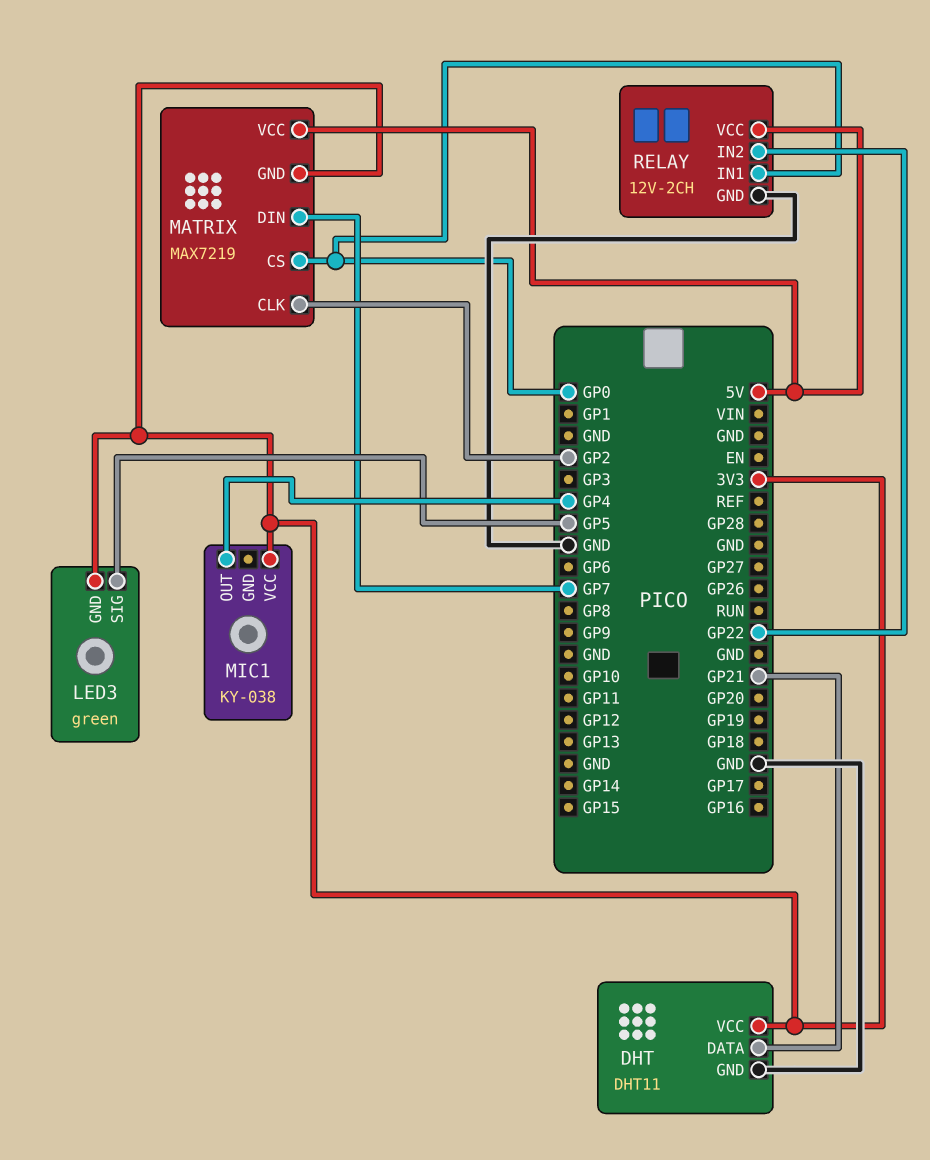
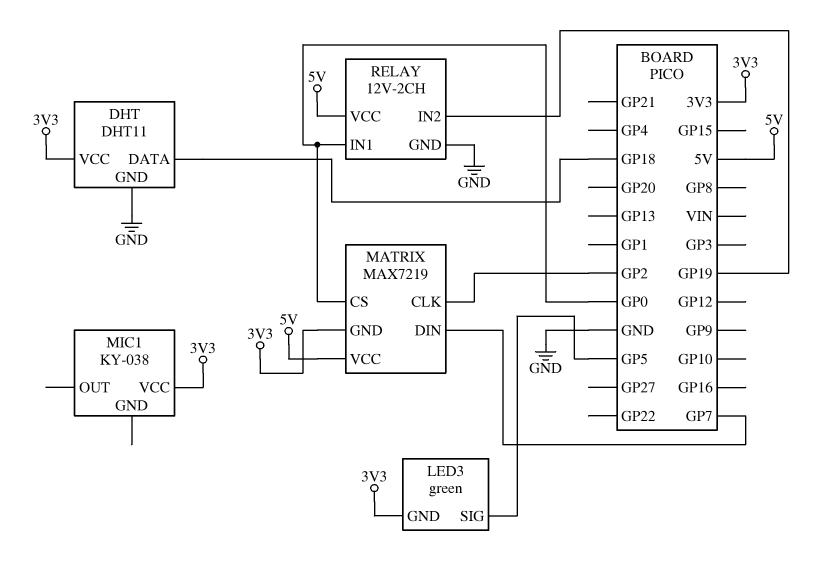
DHT pin DATA: GP21 -> GP18
MIC1 pin OUT: GP4 -> none
RELAY pin IN2: GP22 -> GP19

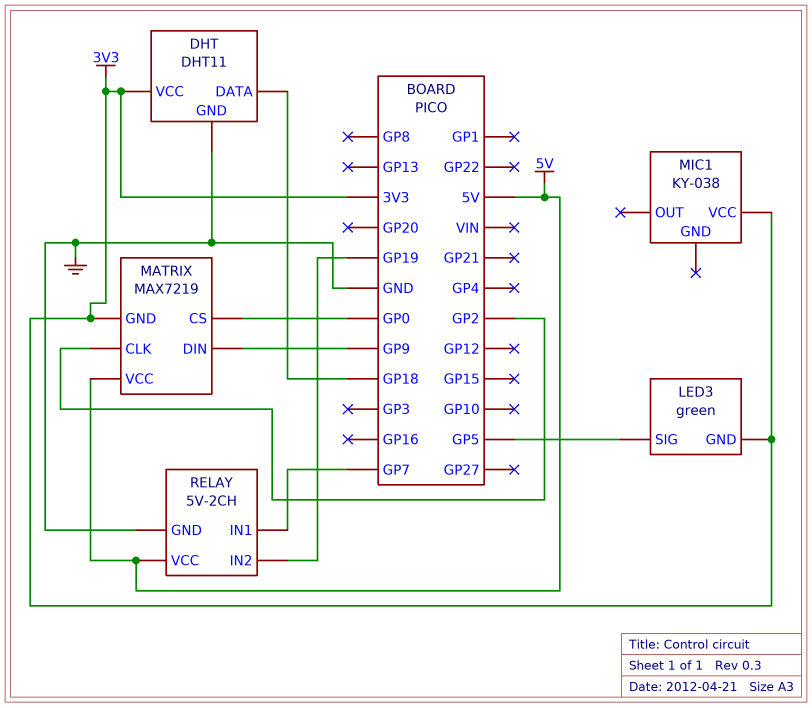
MATRIX pin DIN: GP7 -> GP9
RELAY: 12V-2CH -> 5V-2CH
RELAY pin IN1: GP0 -> GP7

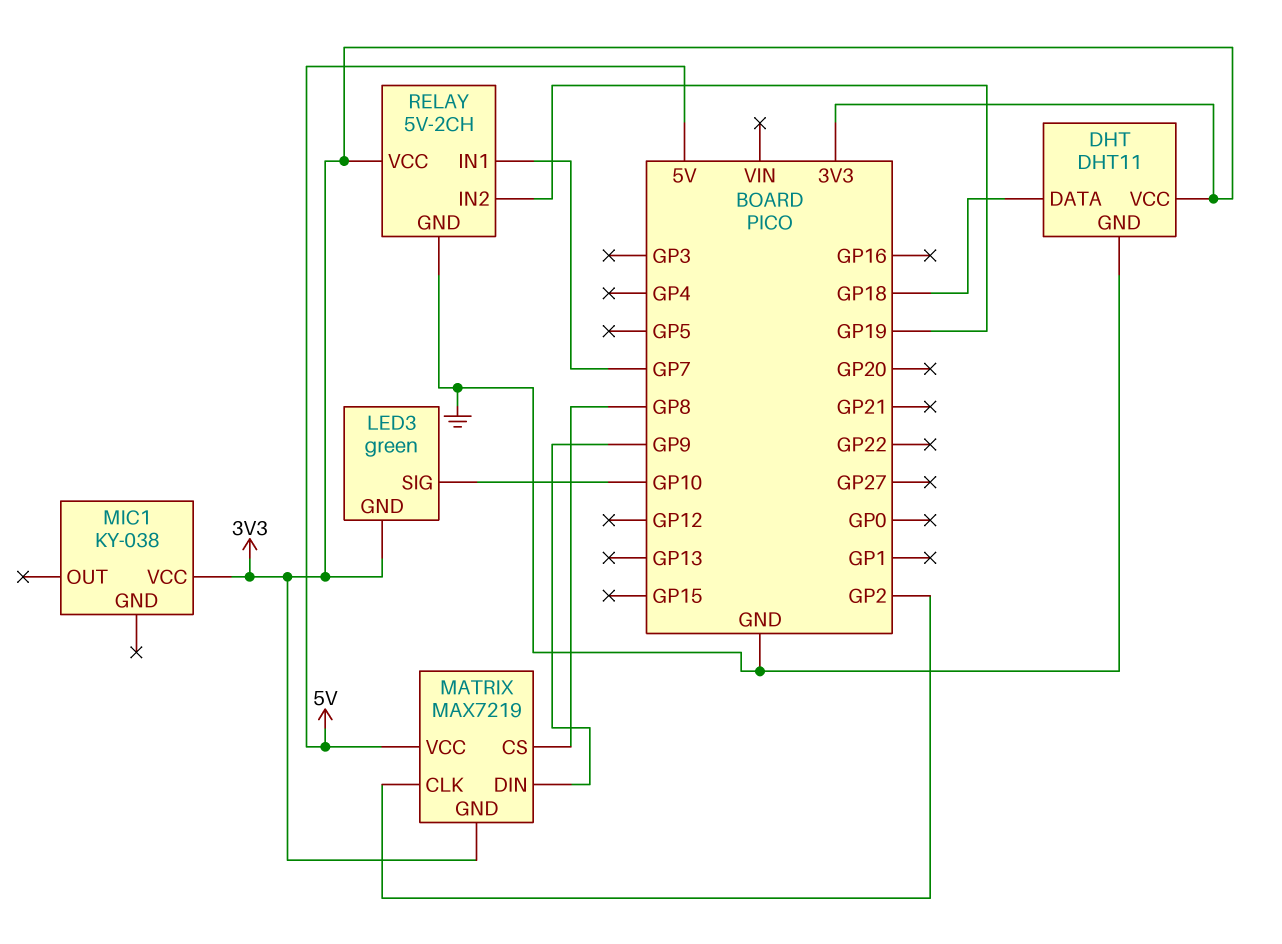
LED3 pin SIG: GP5 -> GP10
MATRIX pin CS: GP0 -> GP8
RELAY pin VCC: 5V -> 3V3

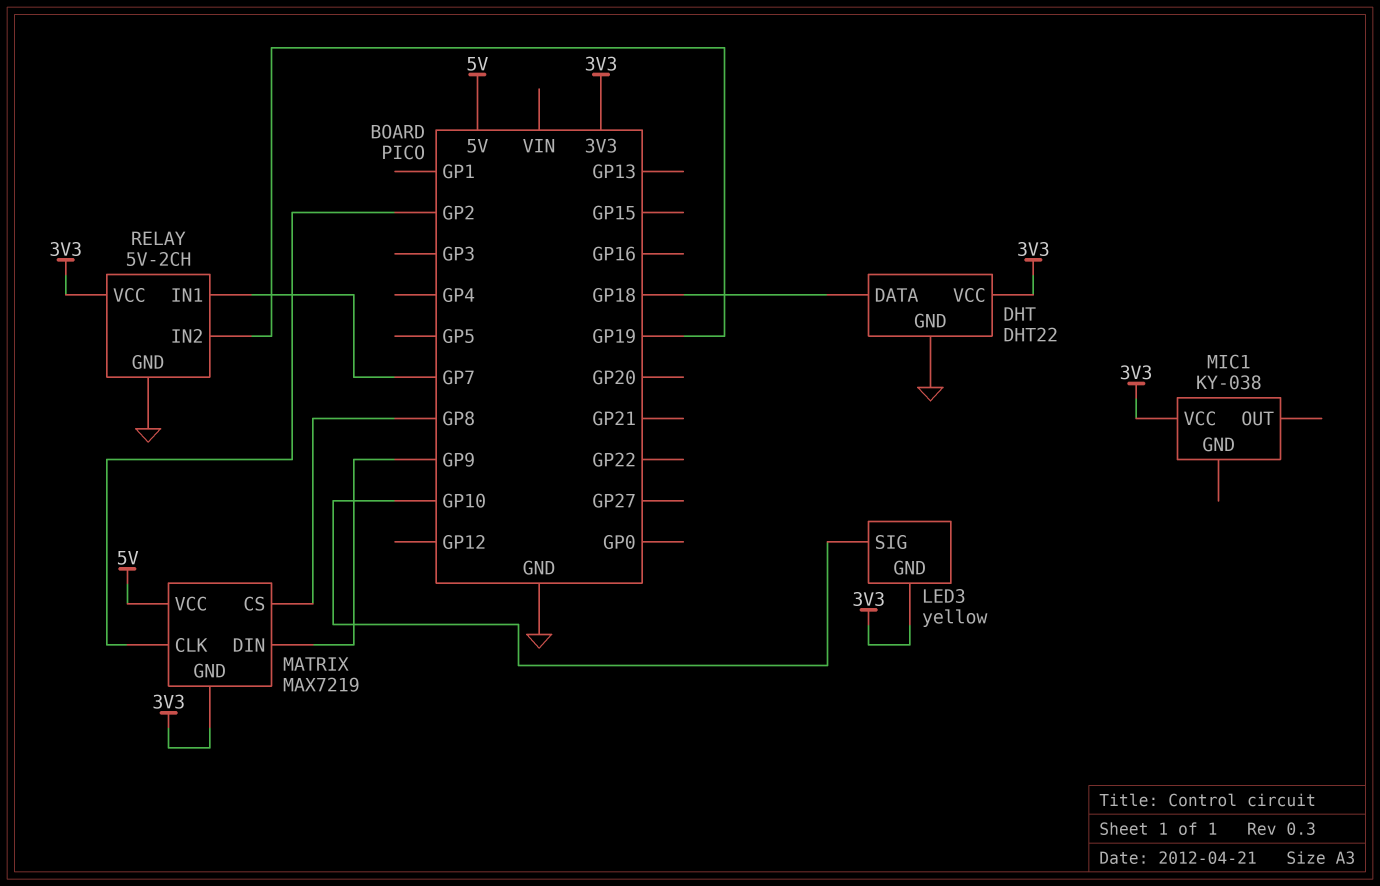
DHT: DHT11 -> DHT22
LED3: green -> yellow

